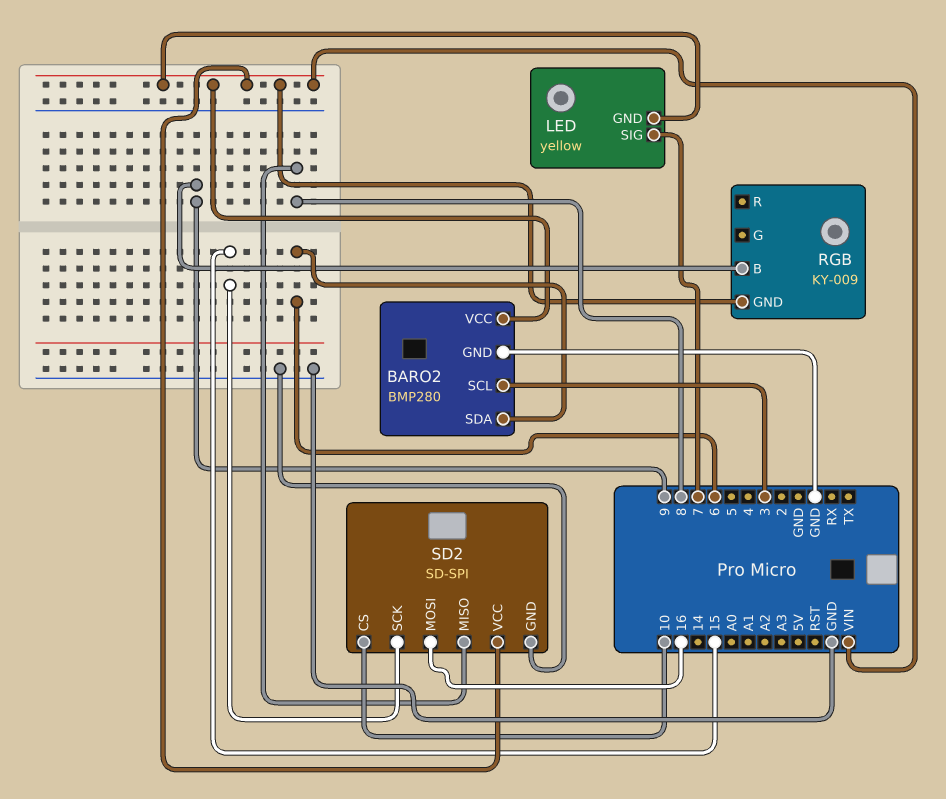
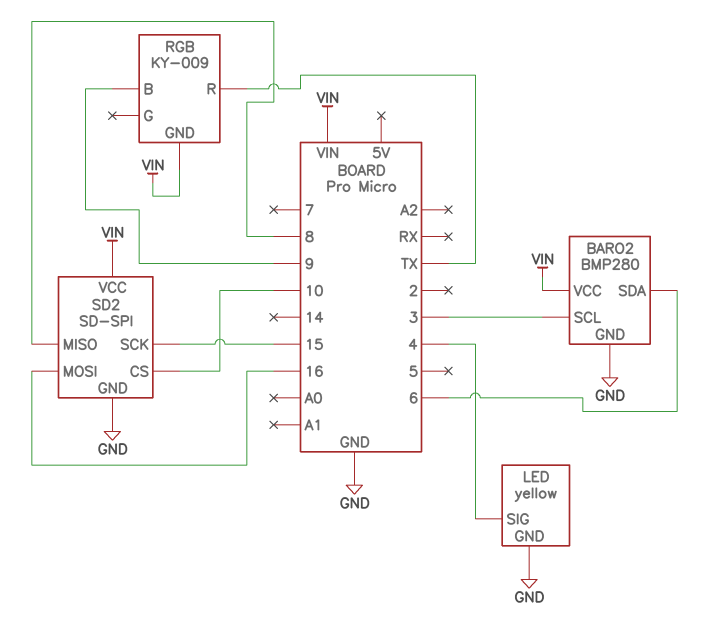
LED pin GND: VIN -> GND
LED pin SIG: 7 -> 4
RGB pin R: none -> TX

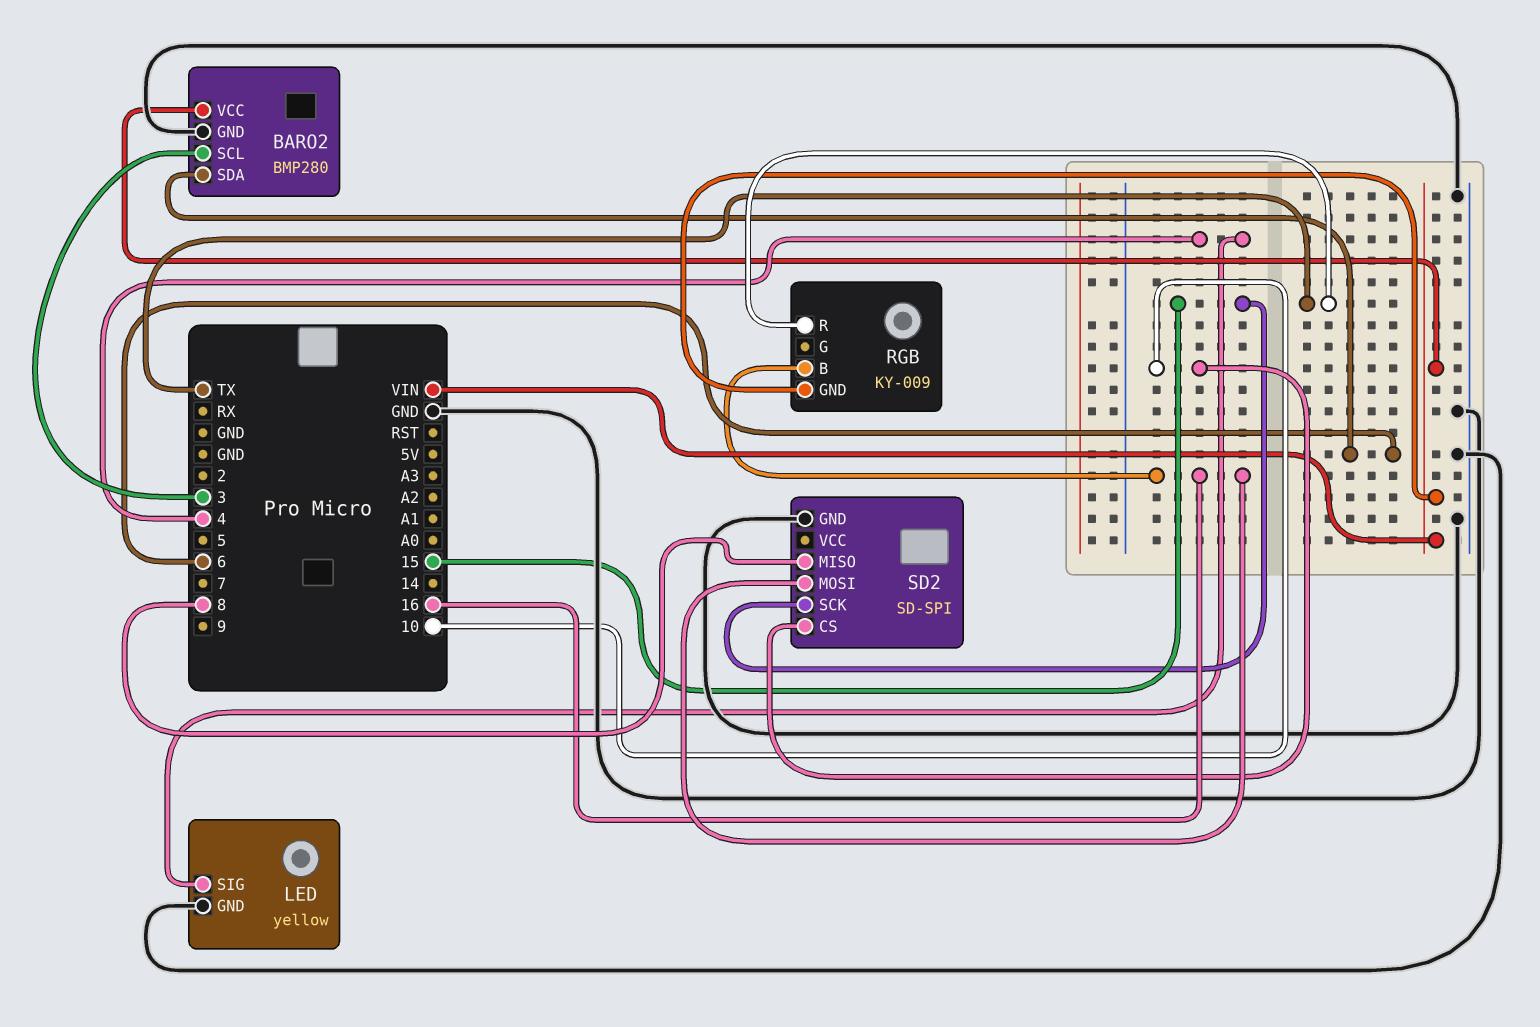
RGB pin B: 9 -> 16
SD2 pin VCC: VIN -> none

